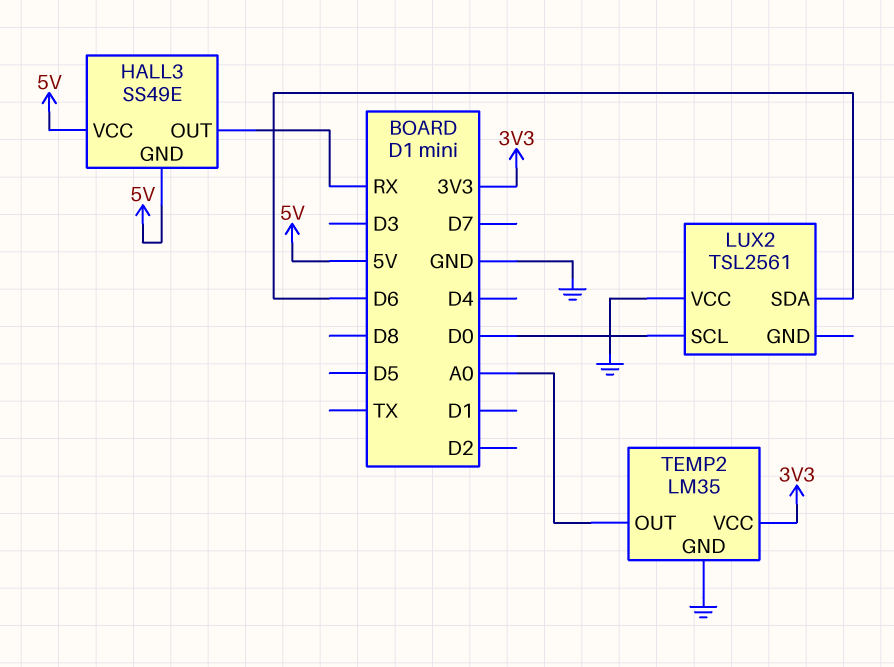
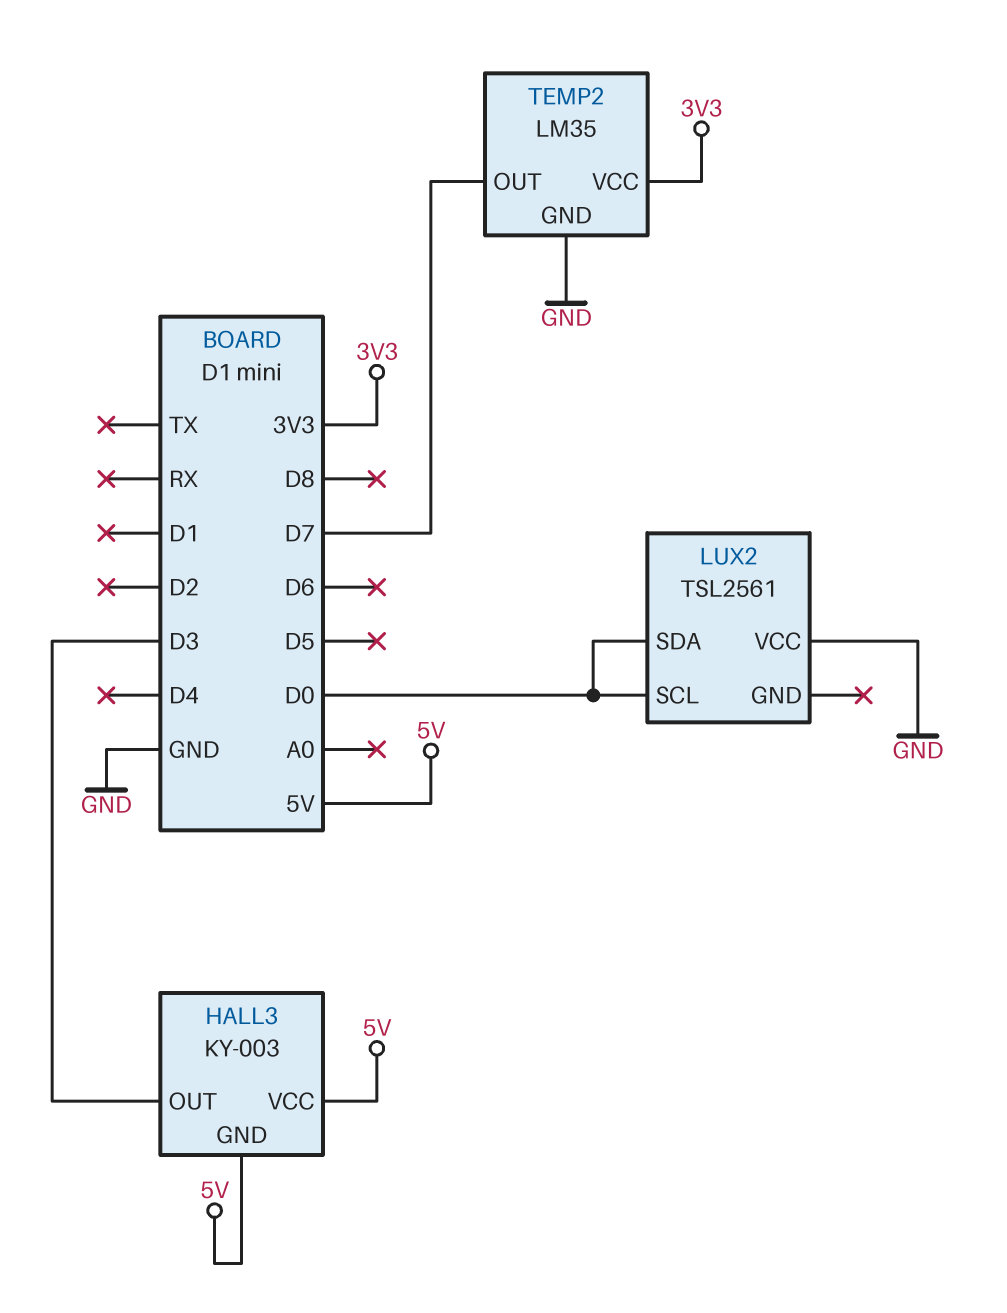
HALL3: SS49E -> KY-003
HALL3 pin OUT: RX -> D3
LUX2 pin SDA: D6 -> D0
TEMP2 pin OUT: A0 -> D7

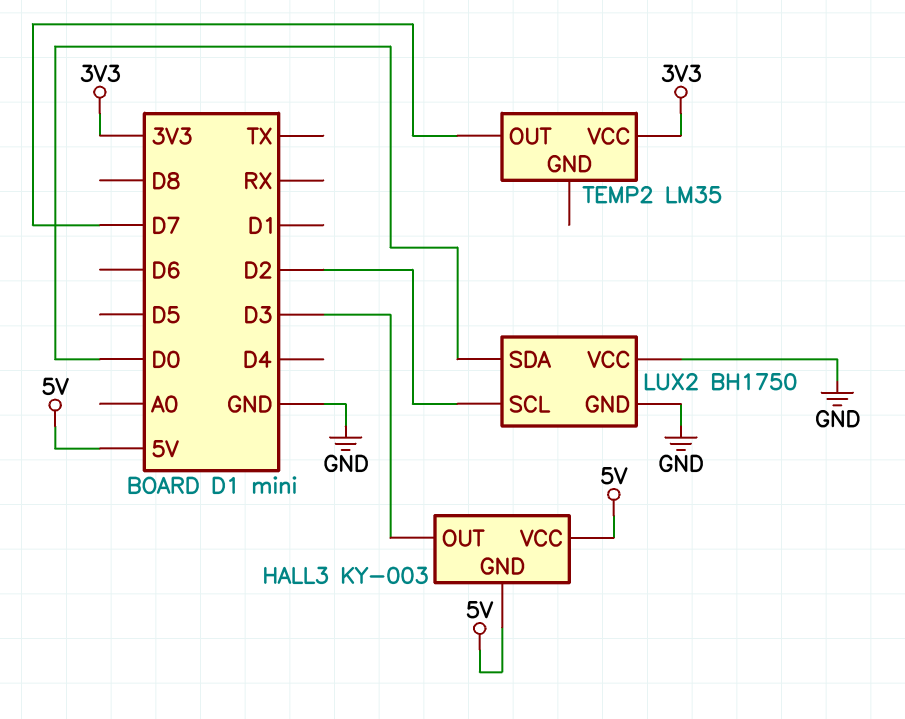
LUX2: TSL2561 -> BH1750
LUX2 pin GND: none -> GND
LUX2 pin SCL: D0 -> D2
TEMP2 pin GND: GND -> none

